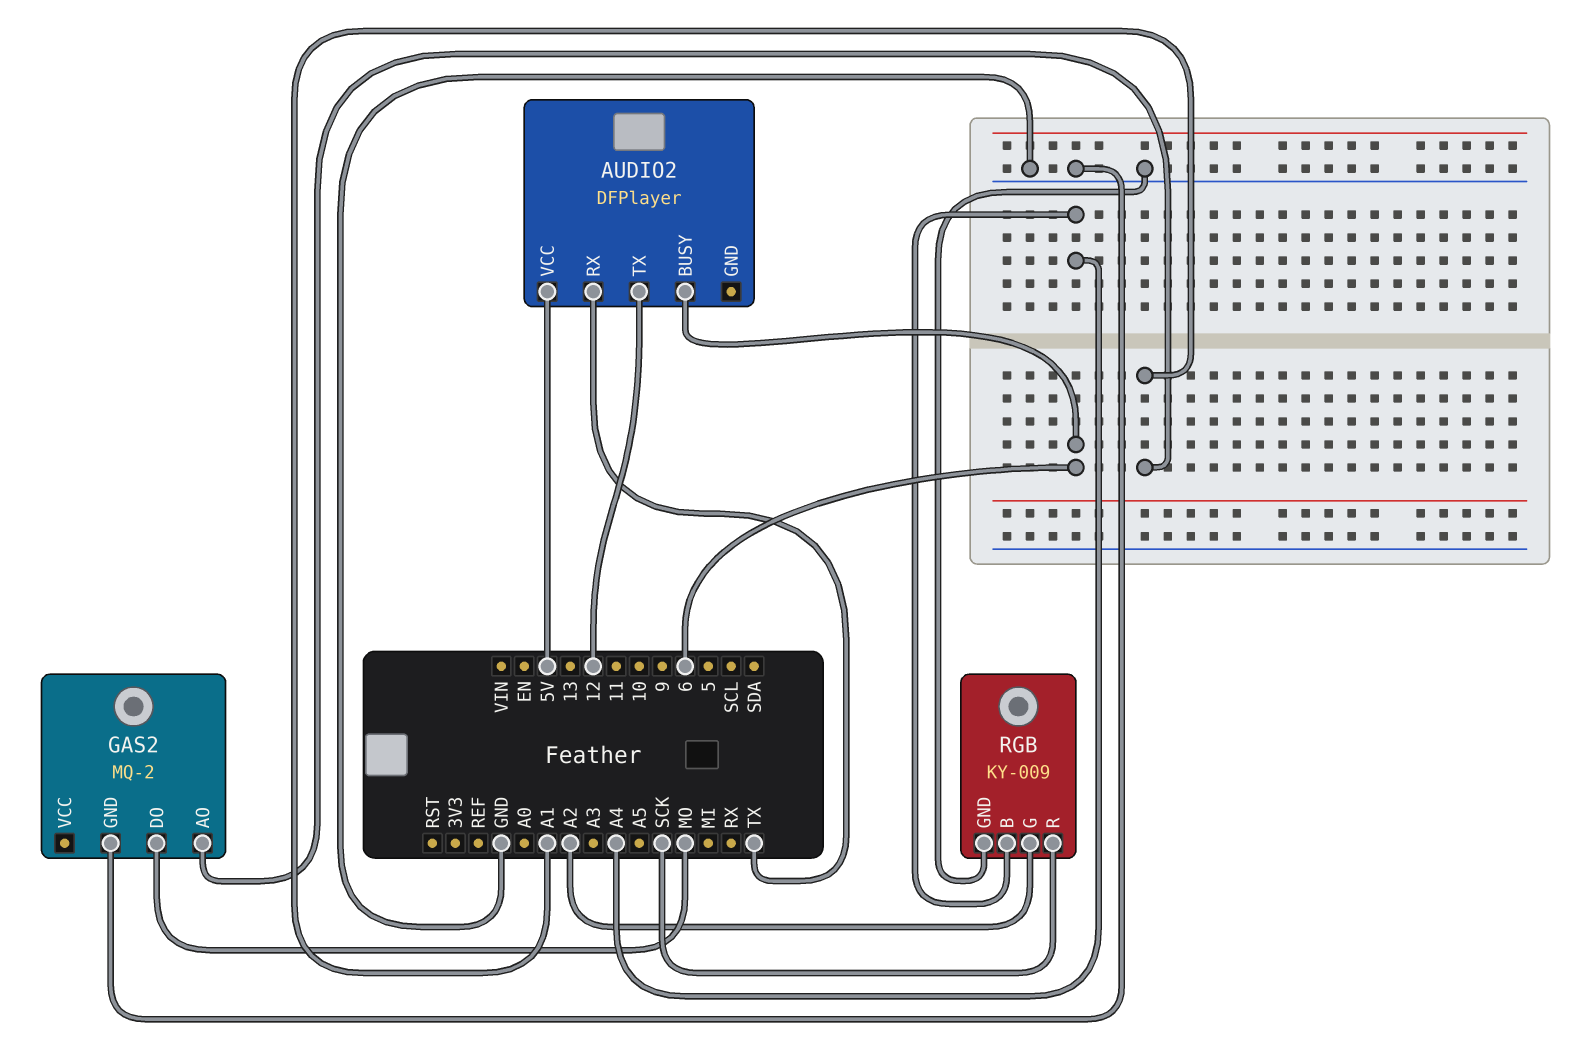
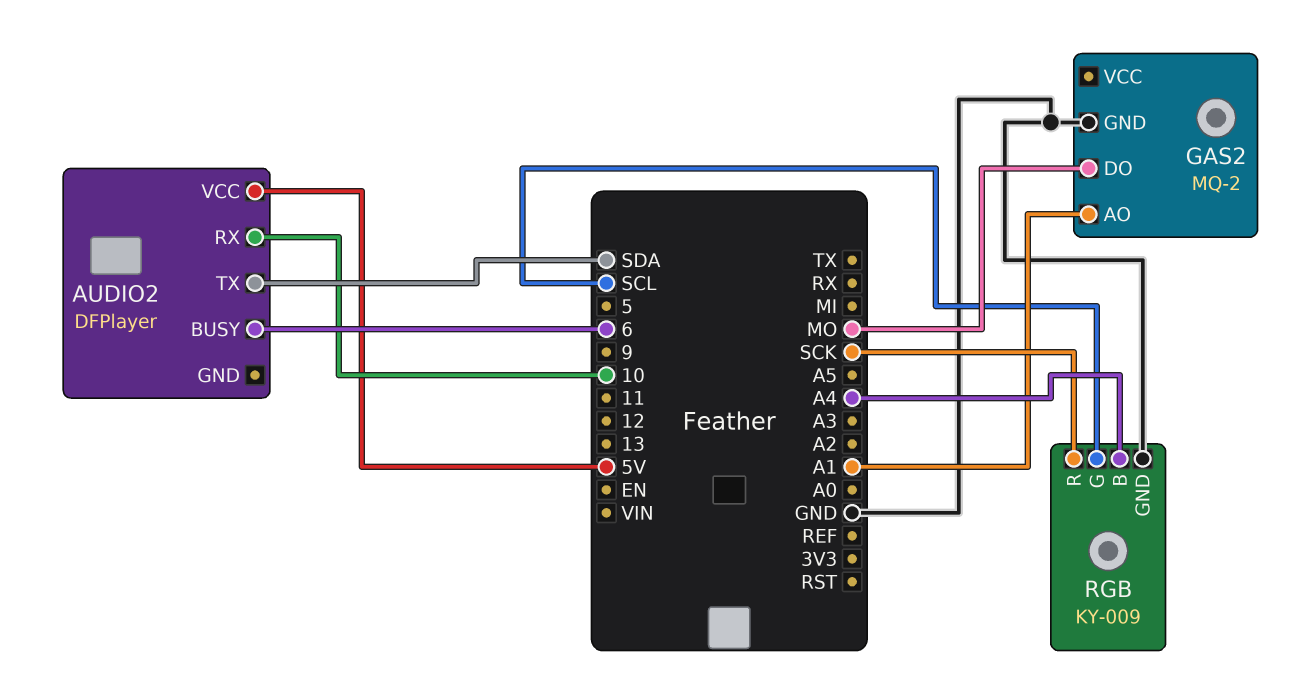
AUDIO2 pin RX: TX -> 10
AUDIO2 pin TX: 12 -> SDA
RGB pin G: A2 -> SCL

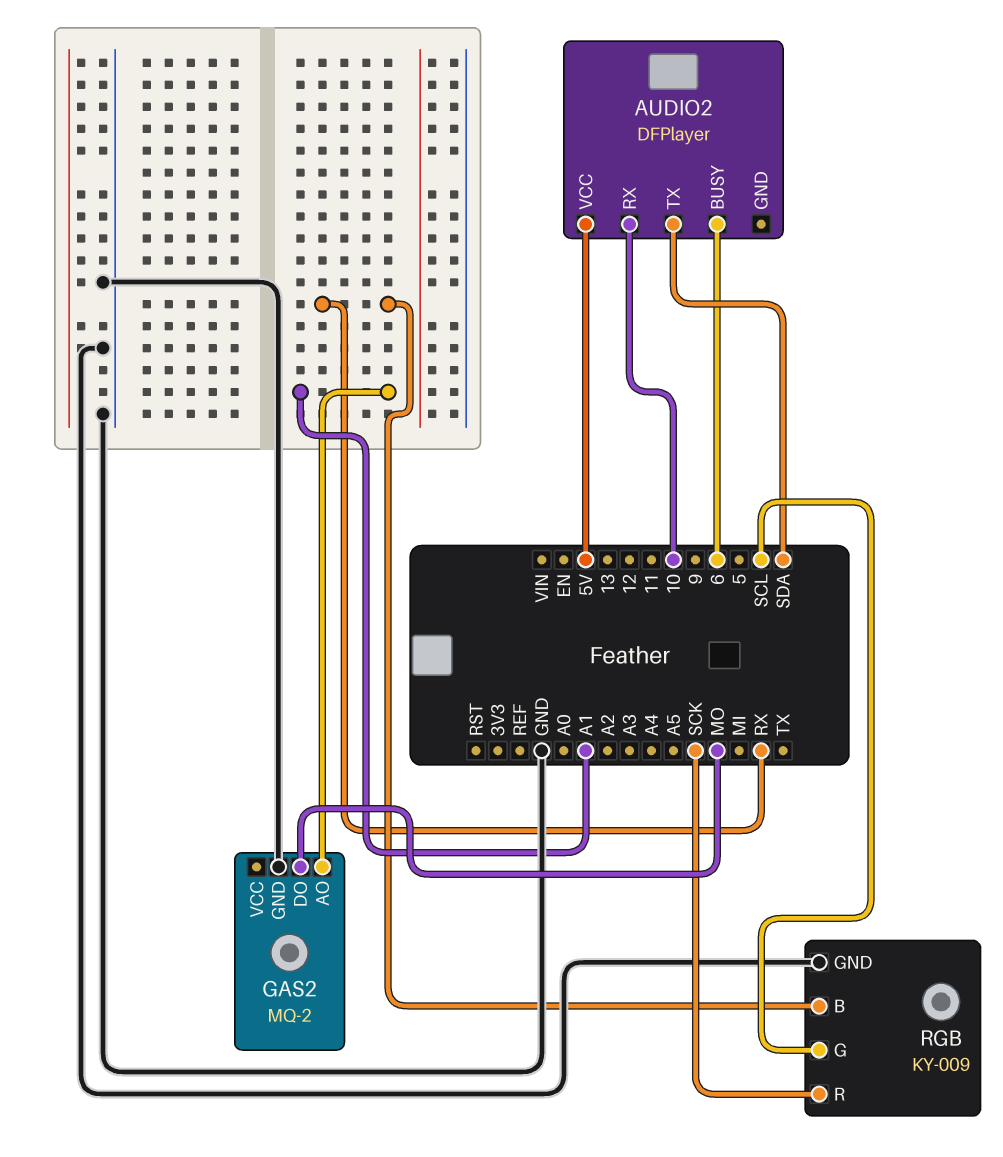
RGB pin B: A4 -> RX

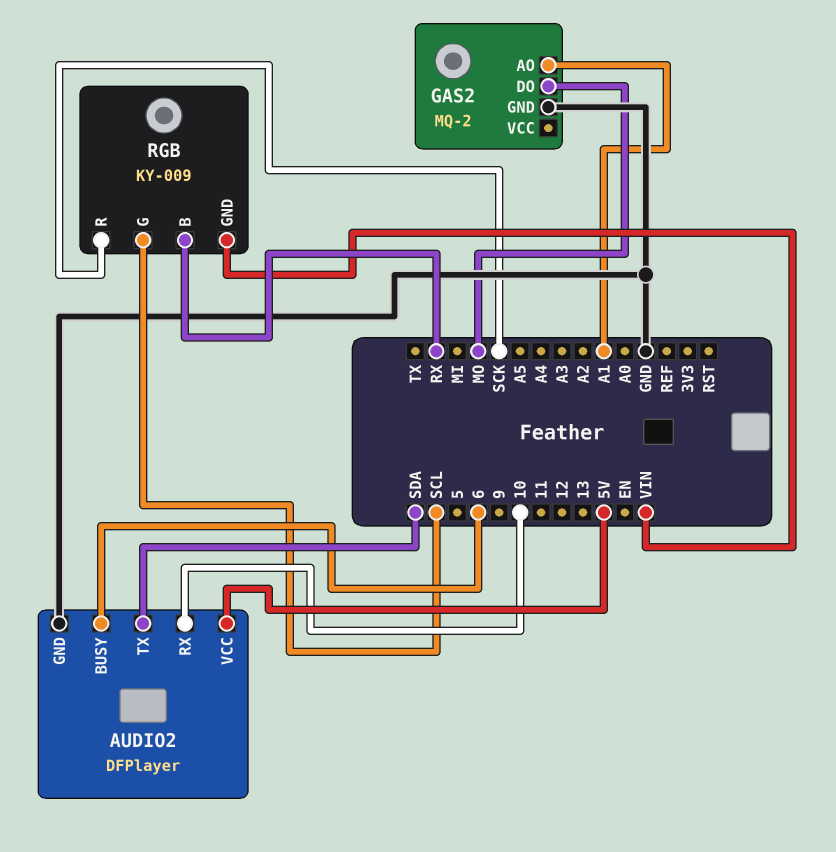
AUDIO2 pin GND: none -> GND
RGB pin GND: GND -> VIN

